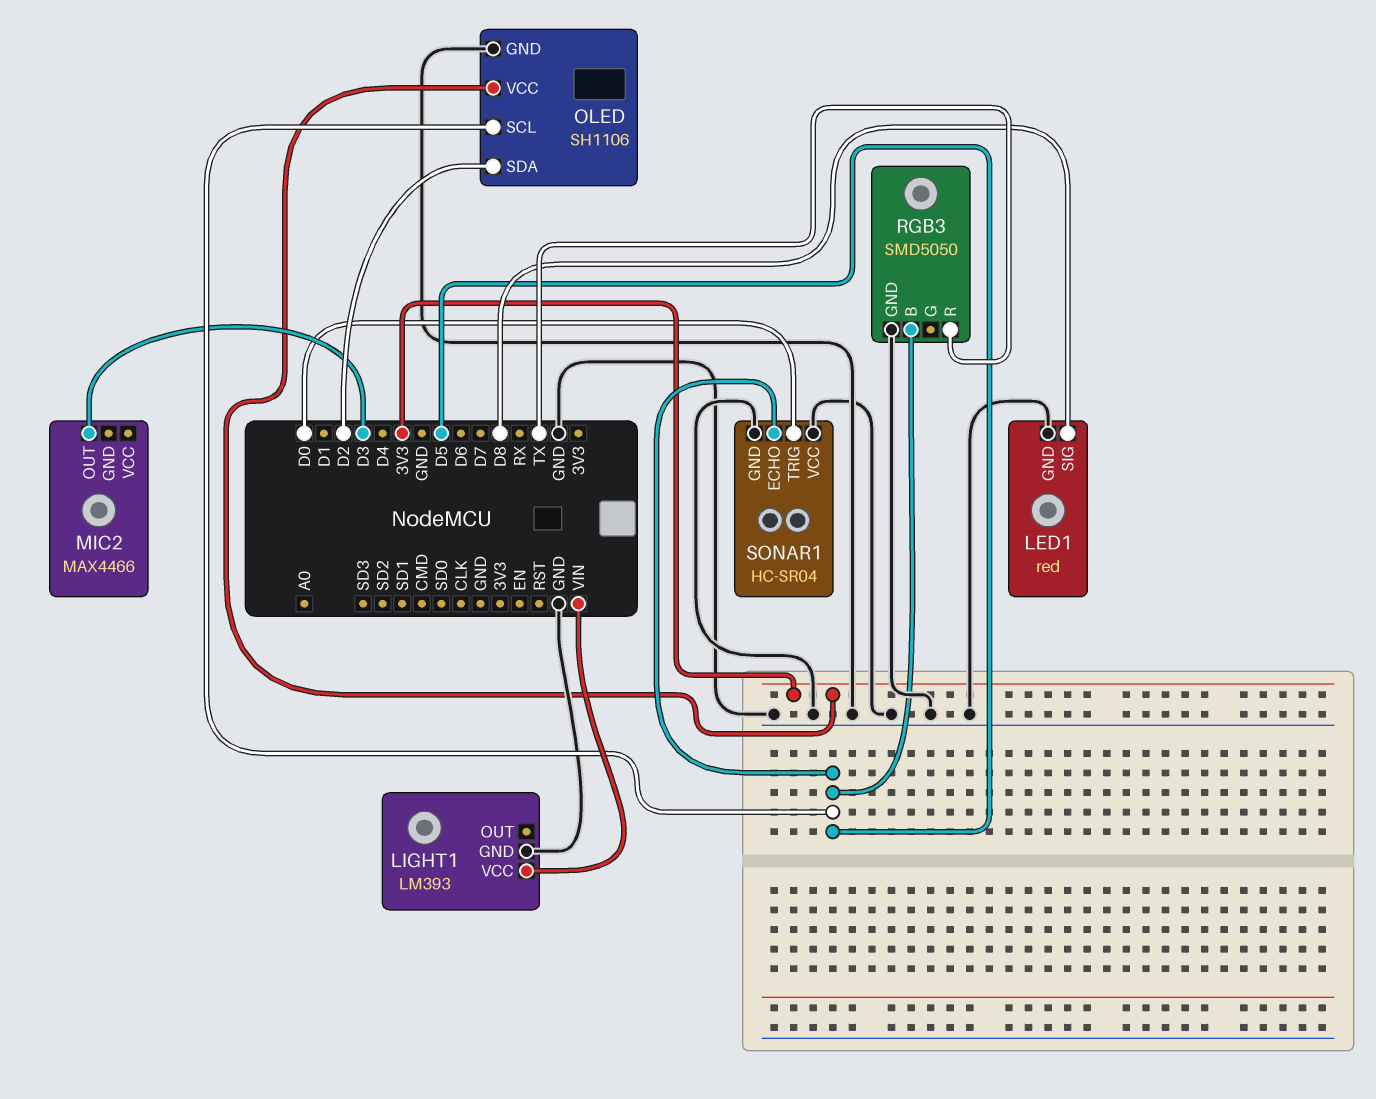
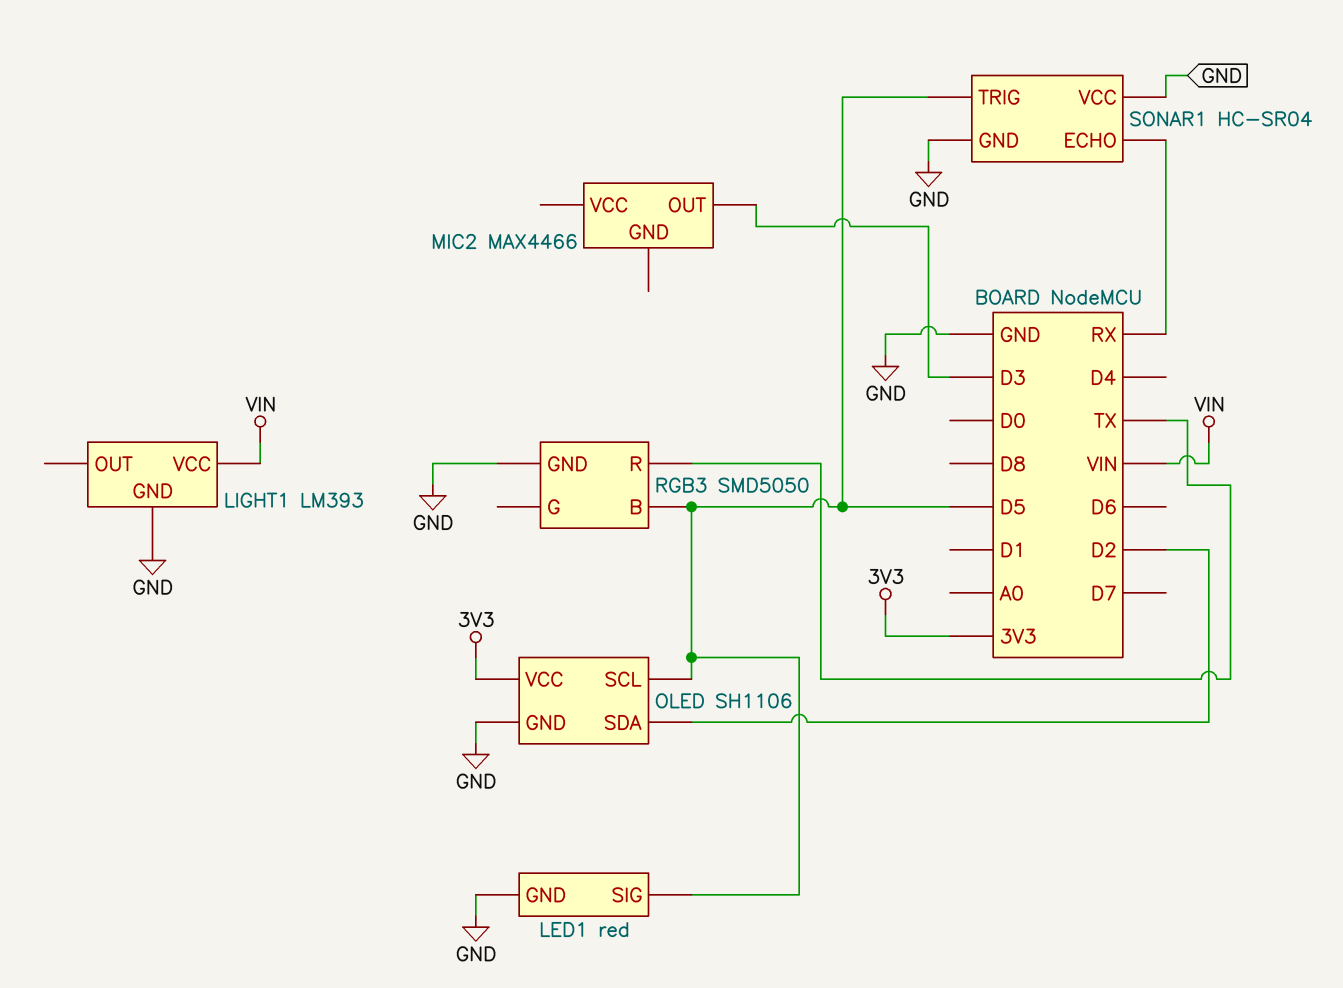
LED1 pin SIG: D8 -> D5
SONAR1 pin ECHO: D5 -> RX
SONAR1 pin TRIG: D0 -> D5

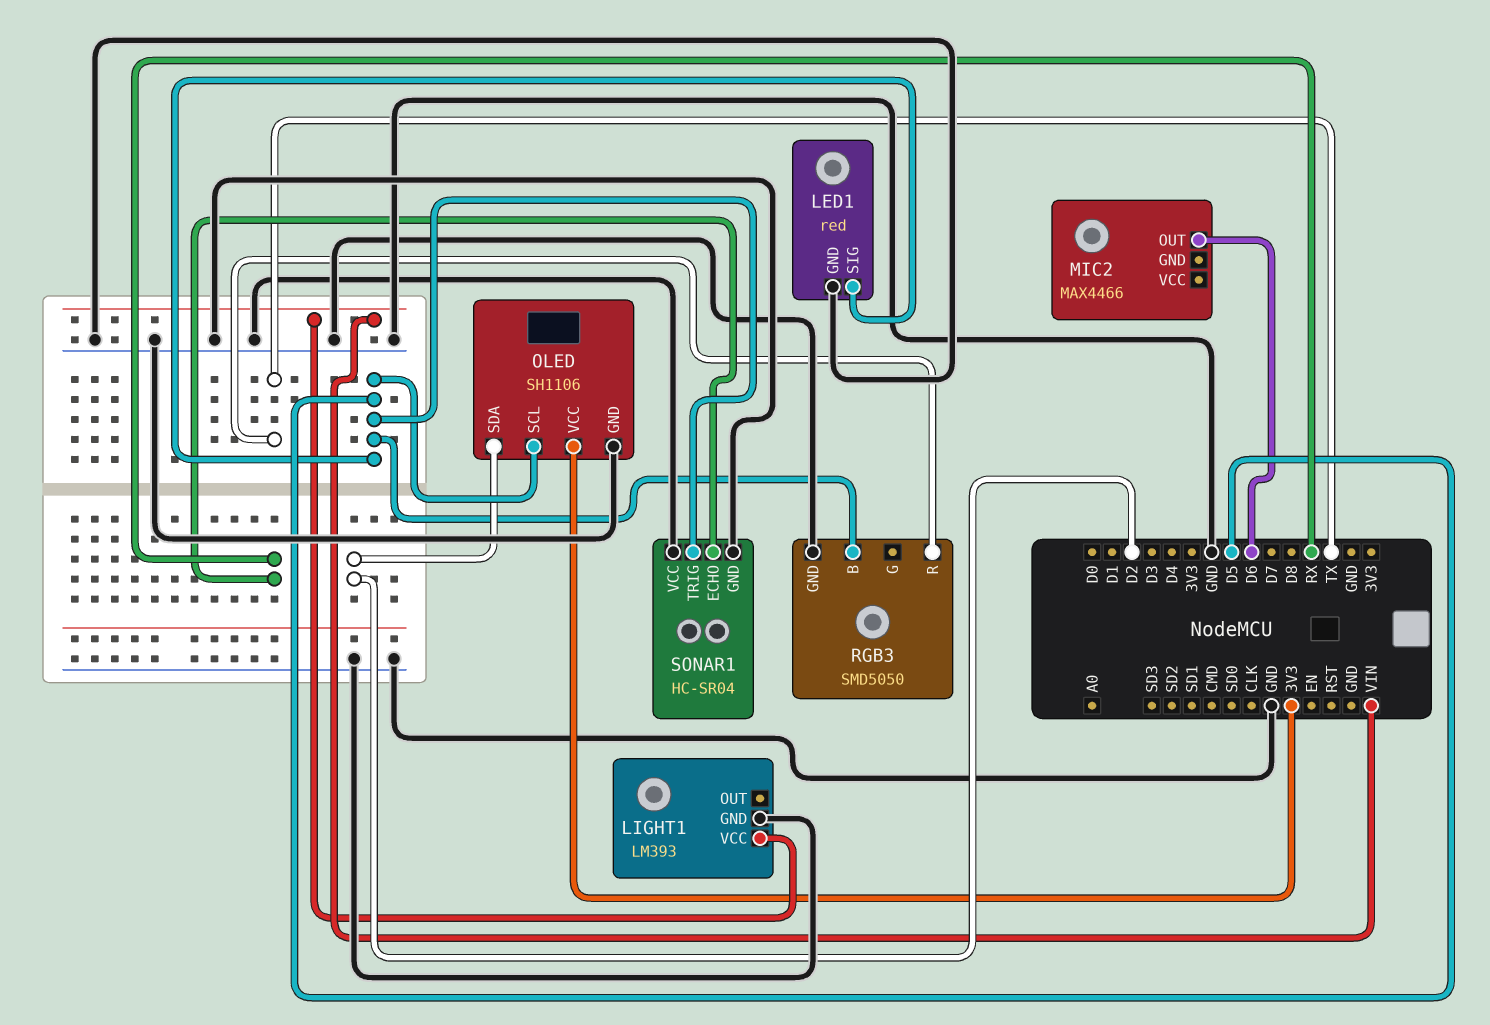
MIC2 pin OUT: D3 -> D6

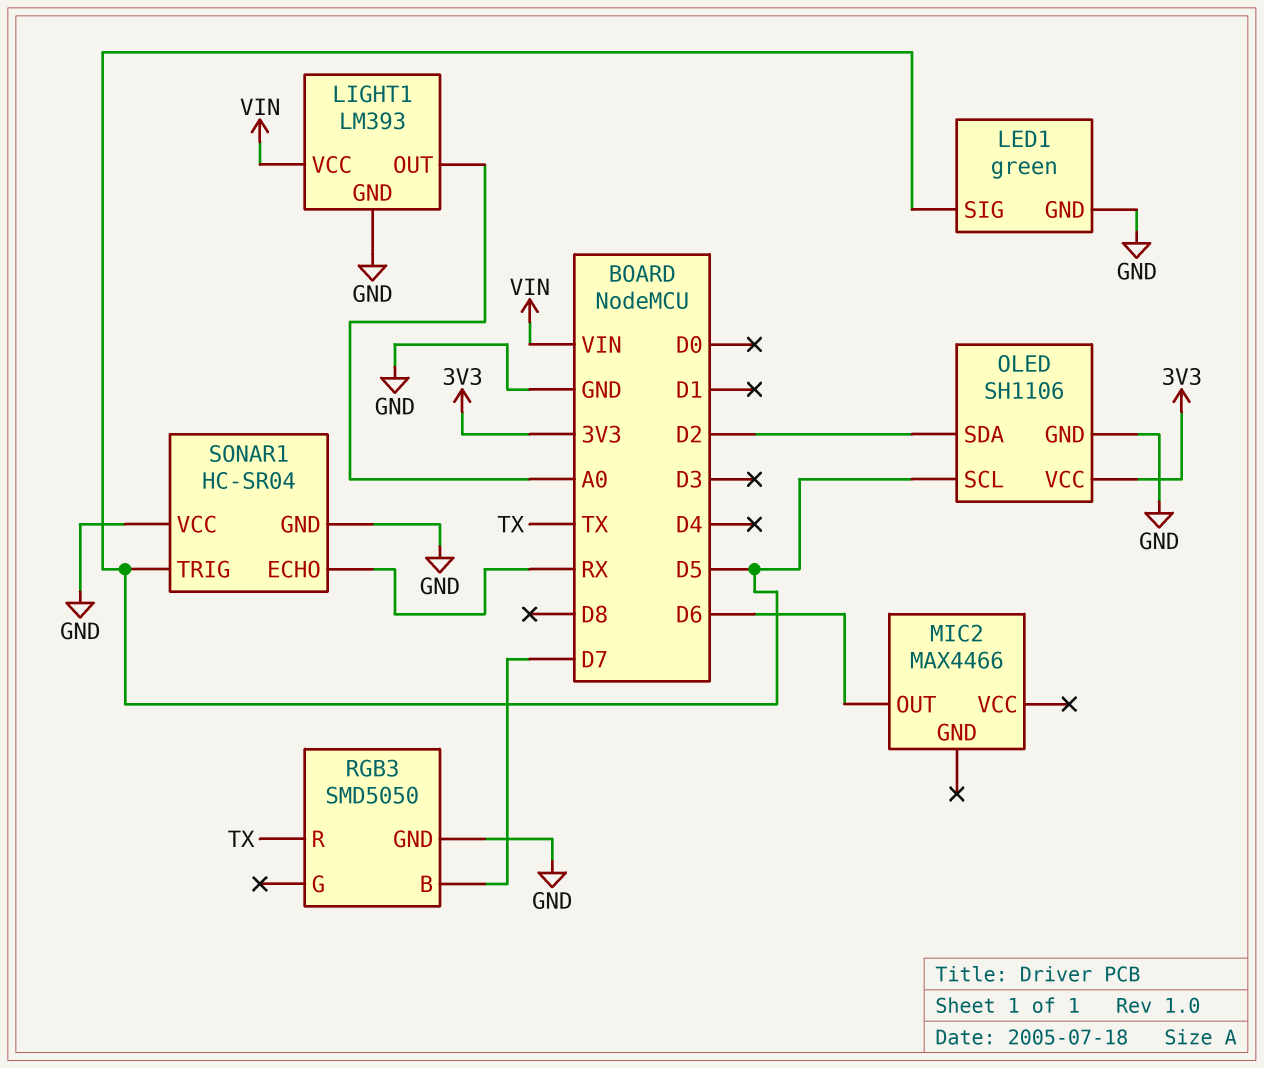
LED1: red -> green
LIGHT1 pin OUT: none -> A0
RGB3 pin B: D5 -> D7

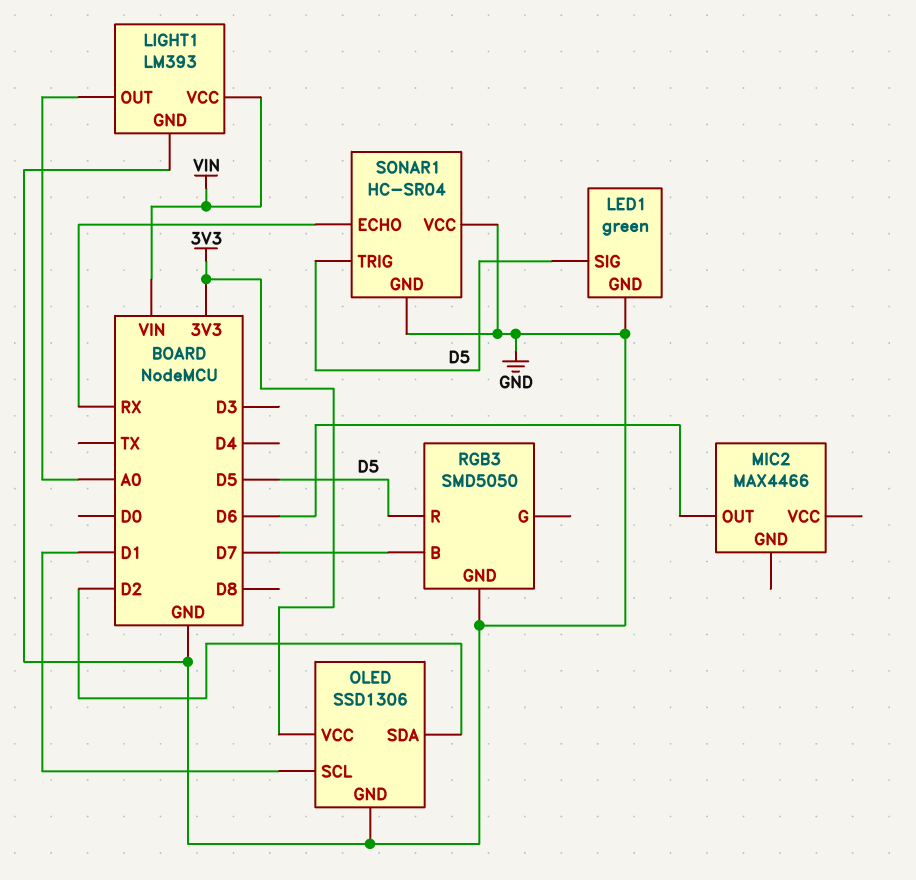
OLED: SH1106 -> SSD1306
OLED pin SCL: D5 -> D1
RGB3 pin R: TX -> D5

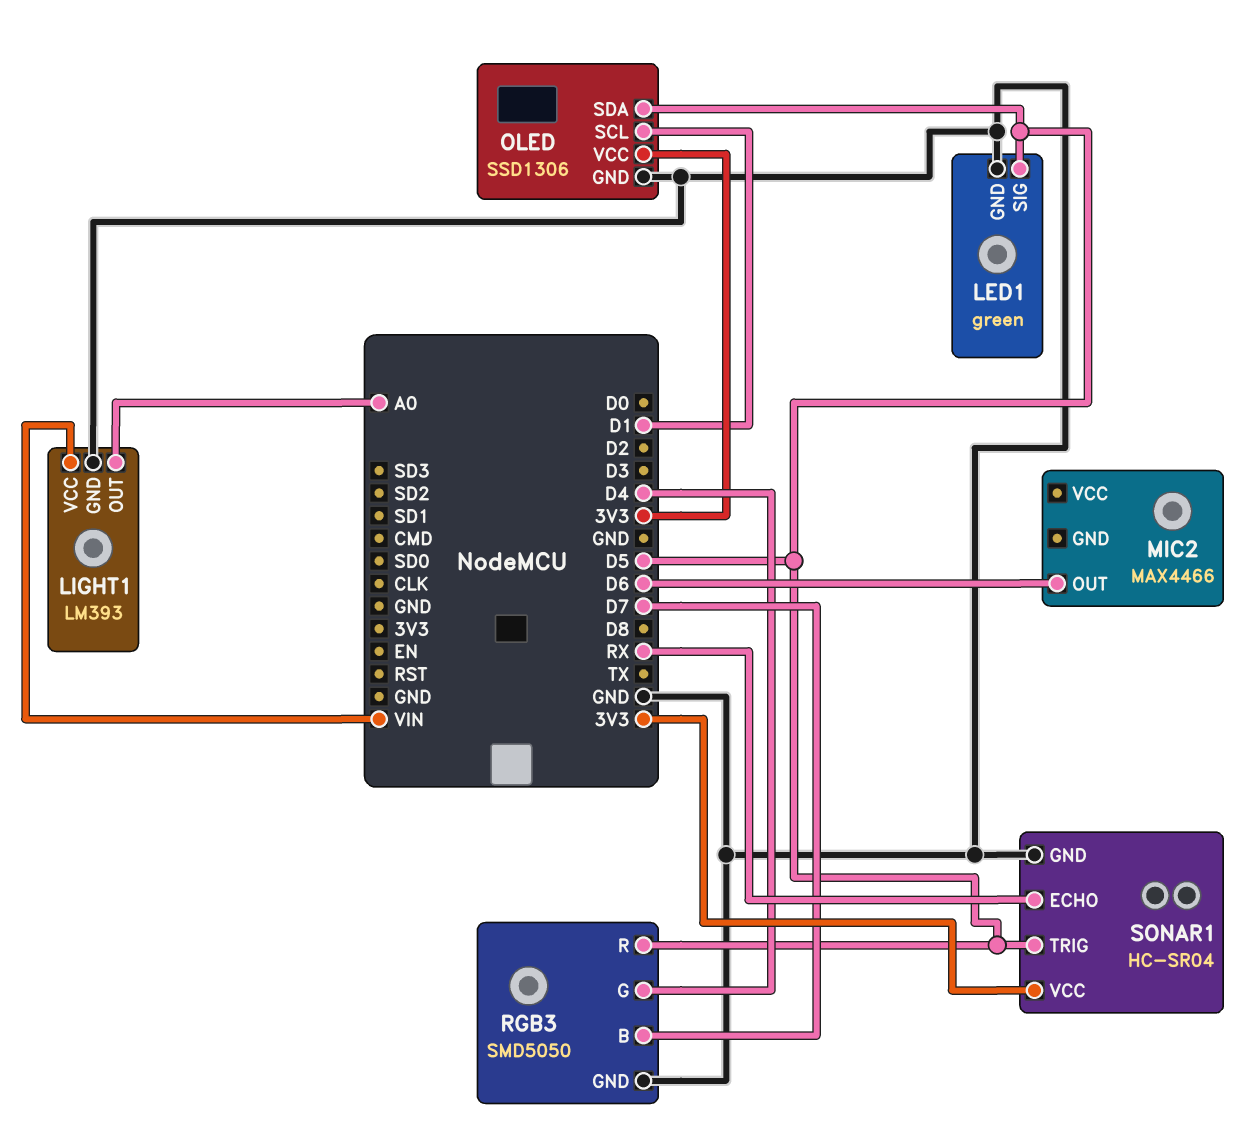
OLED pin SDA: D2 -> D5
RGB3 pin G: none -> D4
SONAR1 pin VCC: GND -> 3V3

